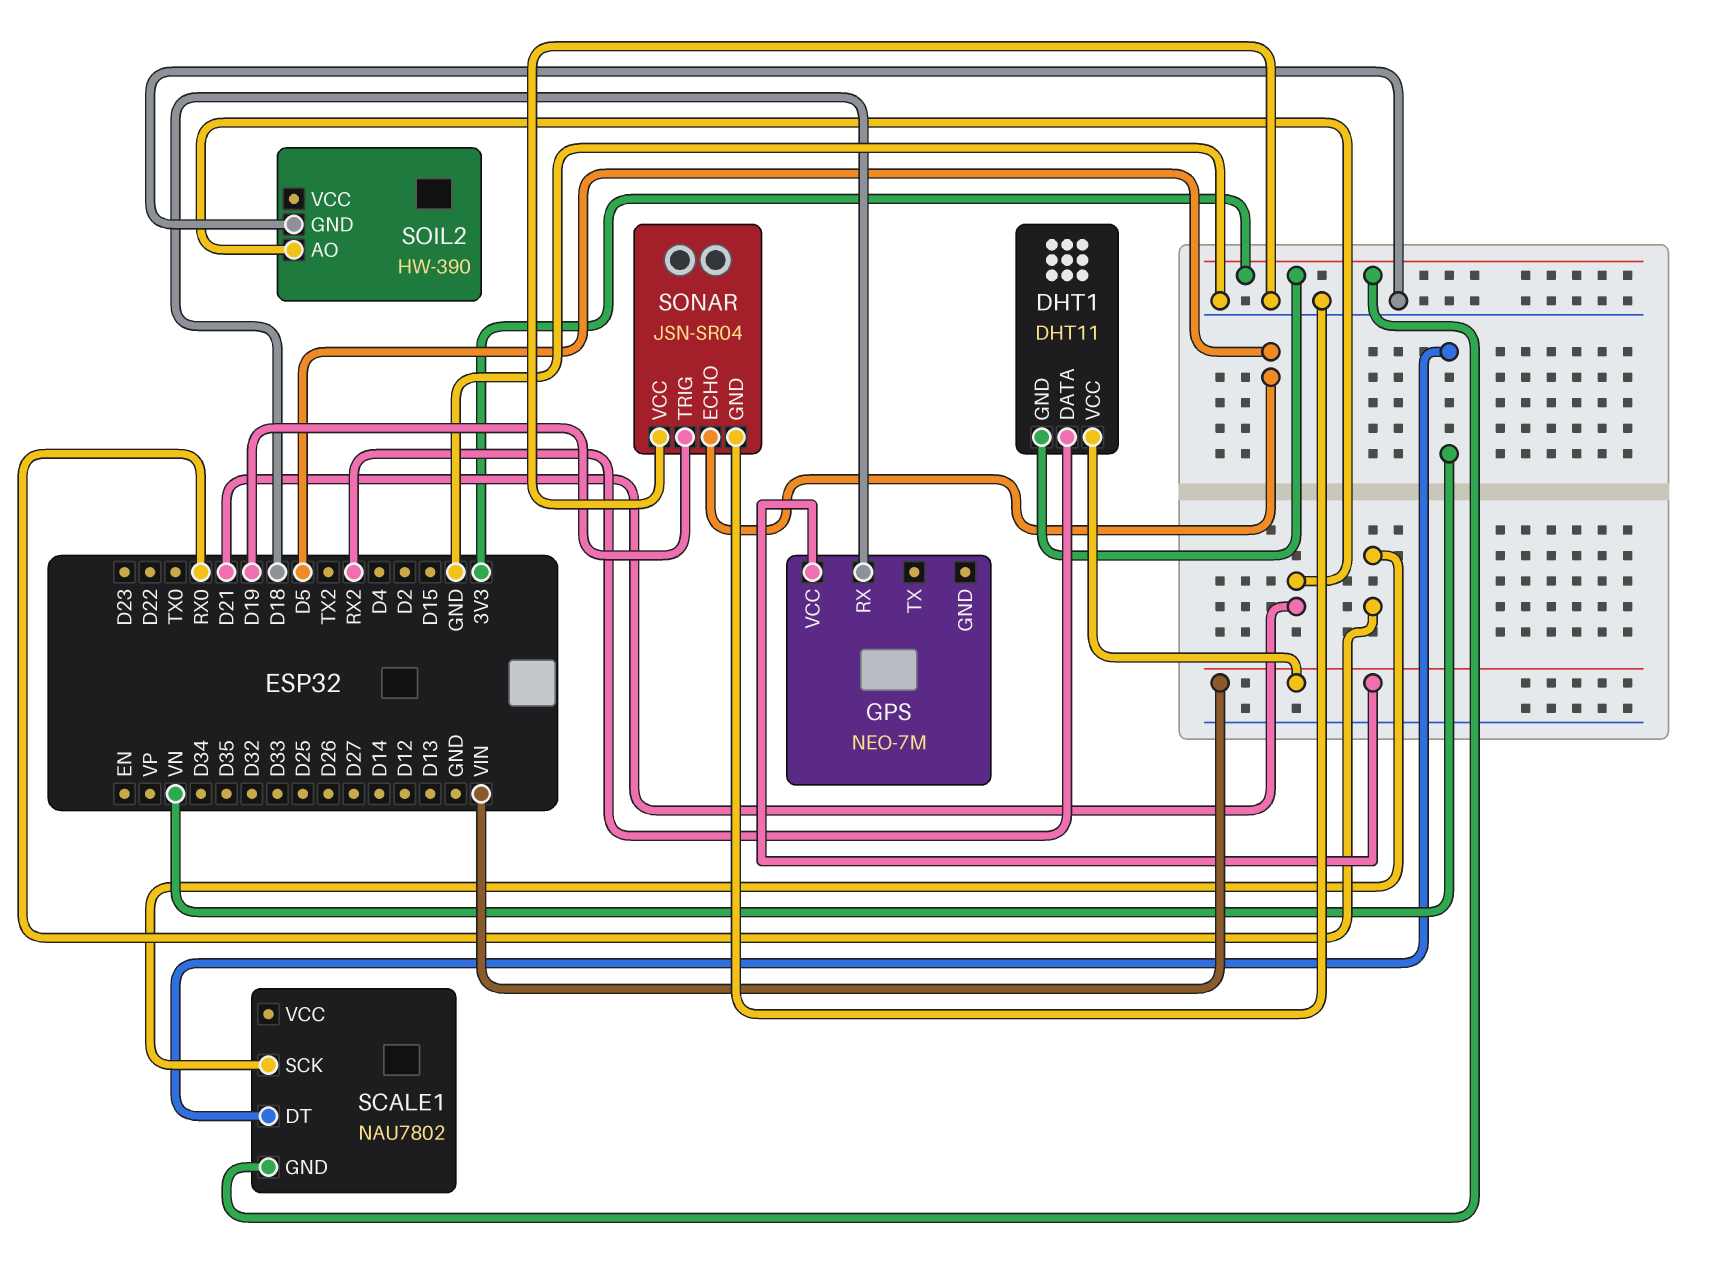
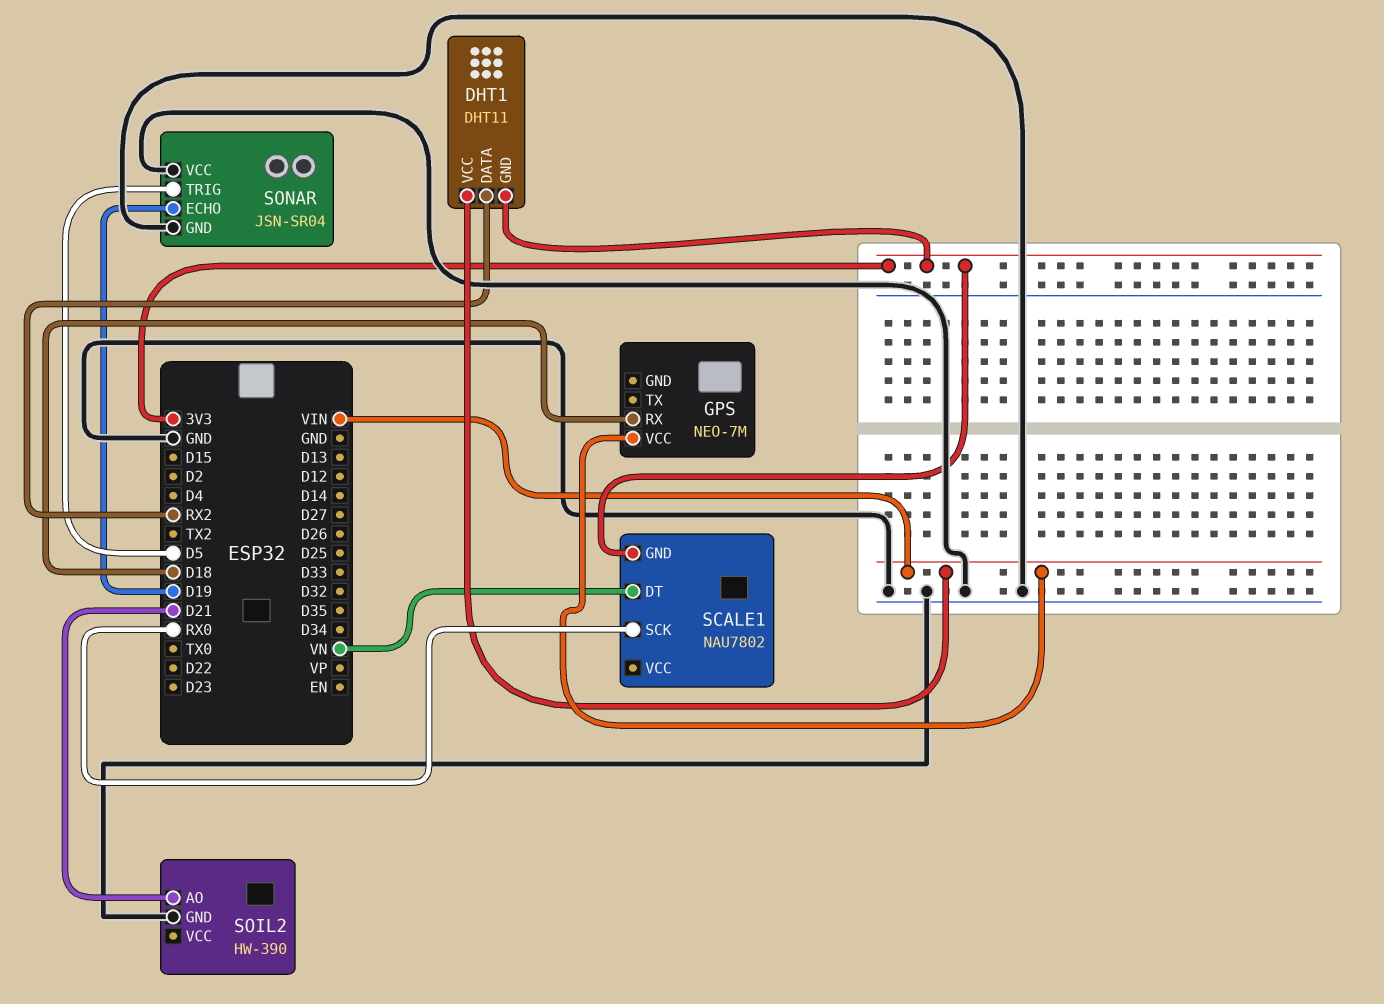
SONAR pin ECHO: D5 -> D19
SONAR pin TRIG: D19 -> D5

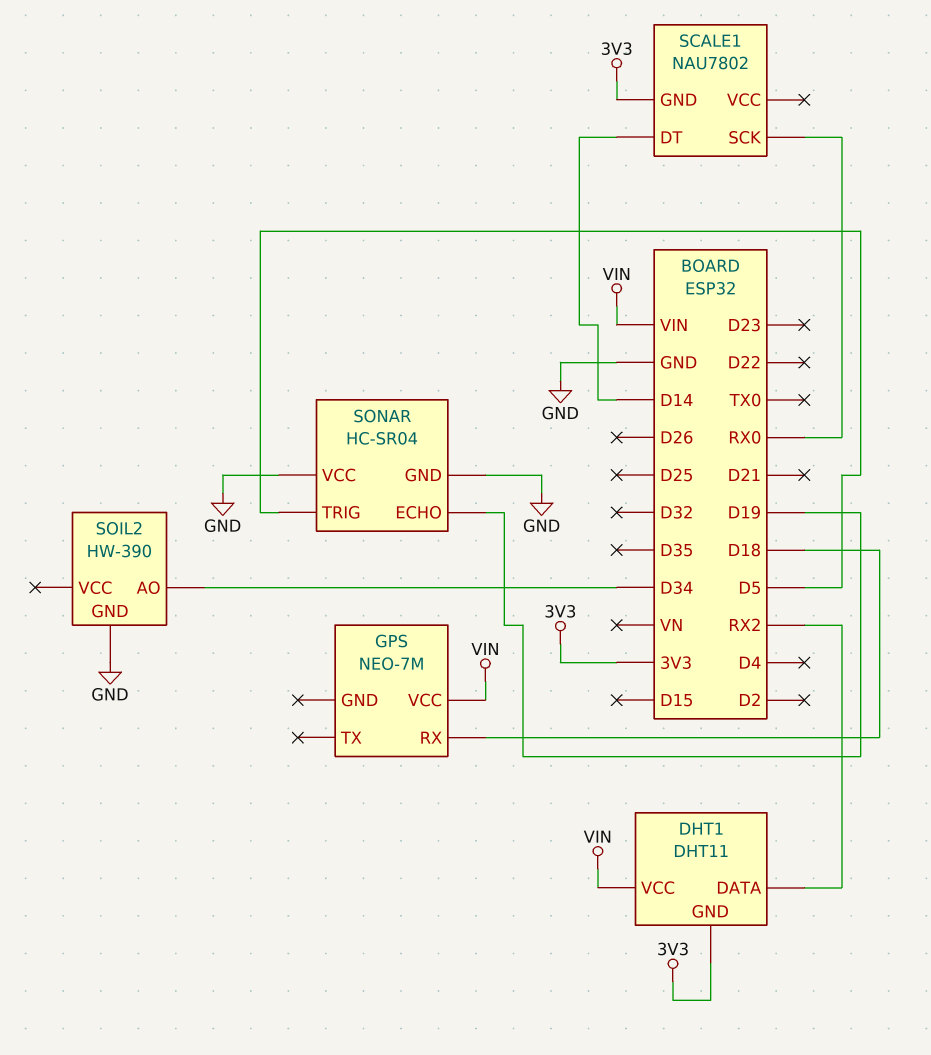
SCALE1 pin DT: VN -> D14
SOIL2 pin AO: D21 -> D34
SONAR: JSN-SR04 -> HC-SR04

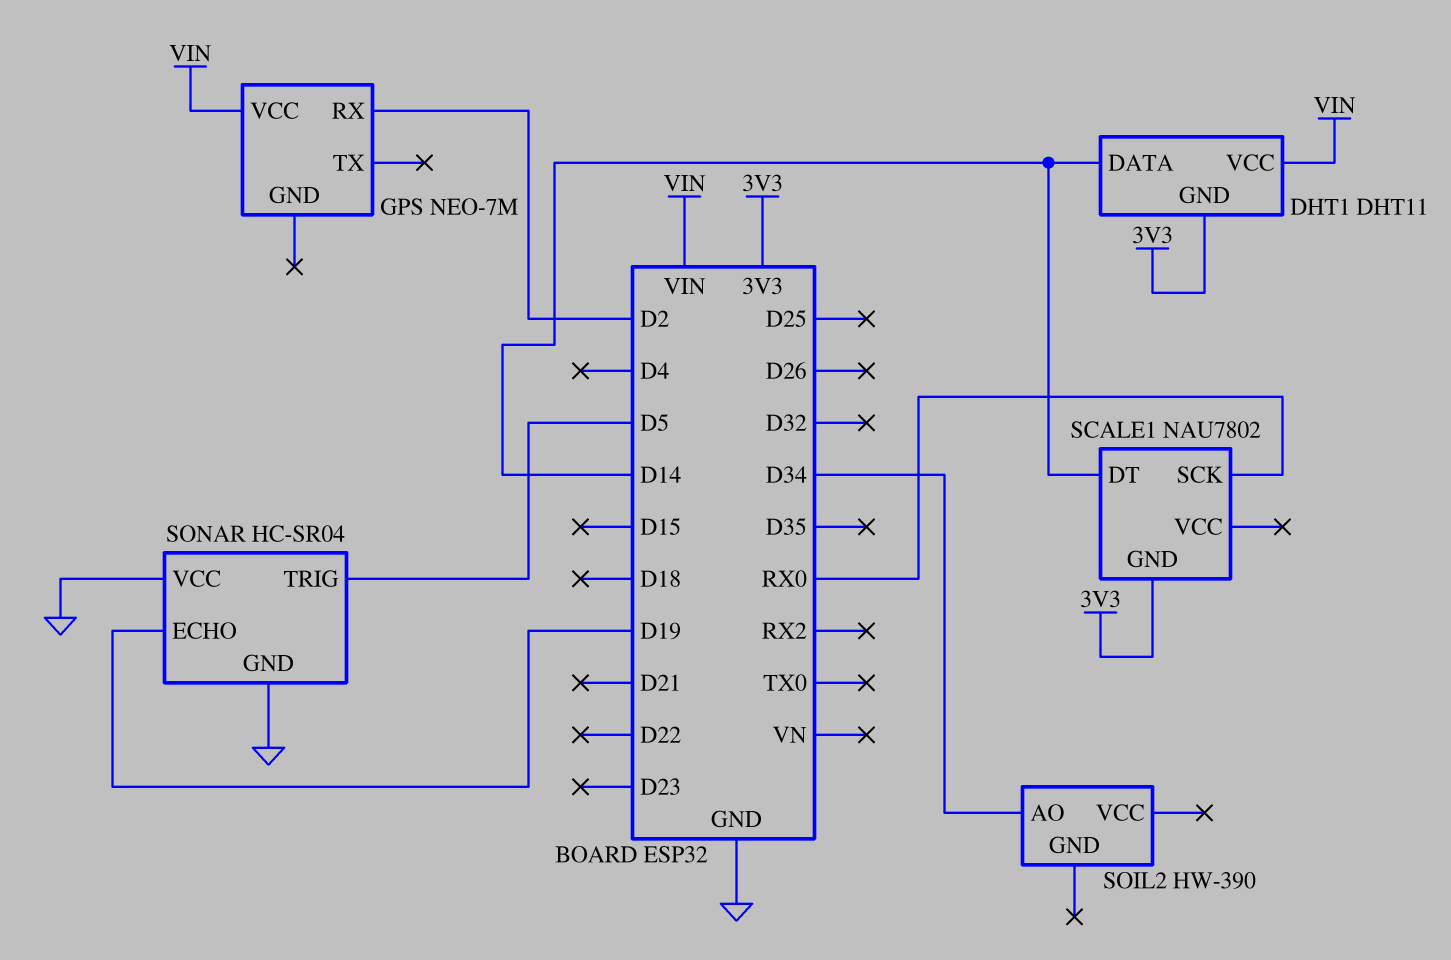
DHT1 pin DATA: RX2 -> D14
GPS pin RX: D18 -> D2
SOIL2 pin GND: GND -> none

